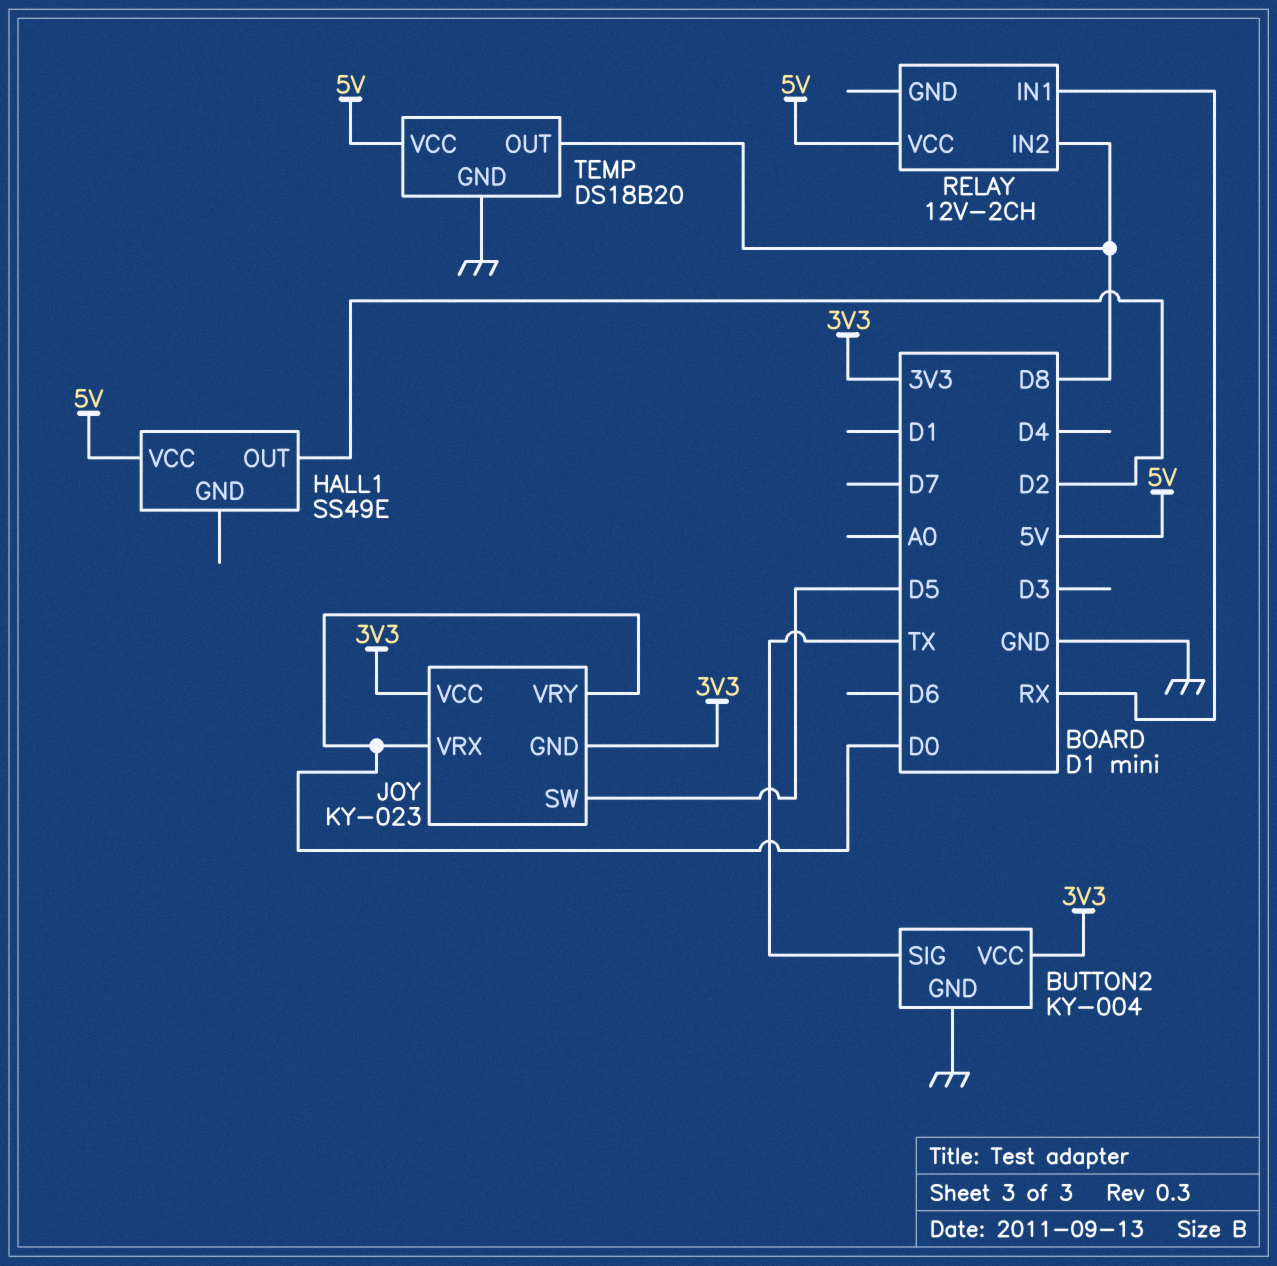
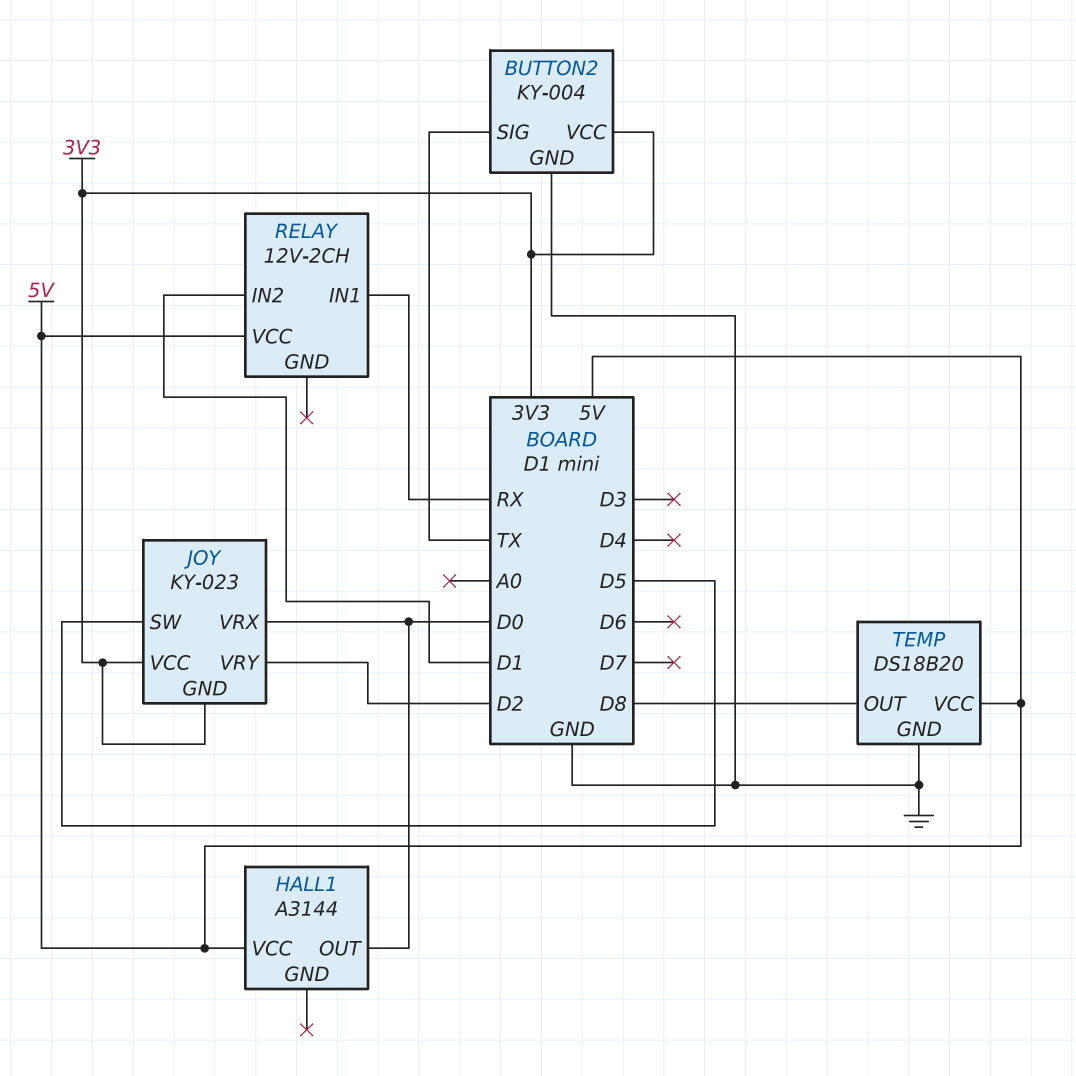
HALL1: SS49E -> A3144
HALL1 pin OUT: D2 -> D0
JOY pin VRY: D0 -> D2
RELAY pin IN2: D8 -> D1

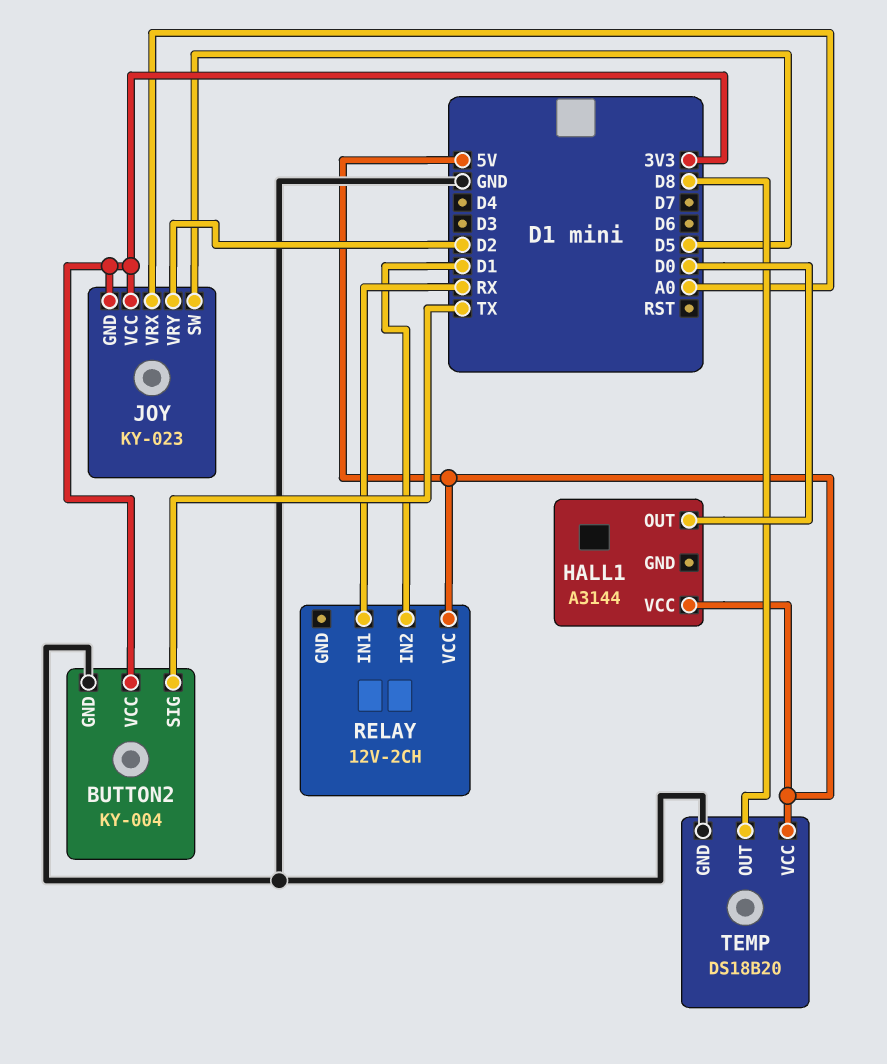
JOY pin VRX: D0 -> A0

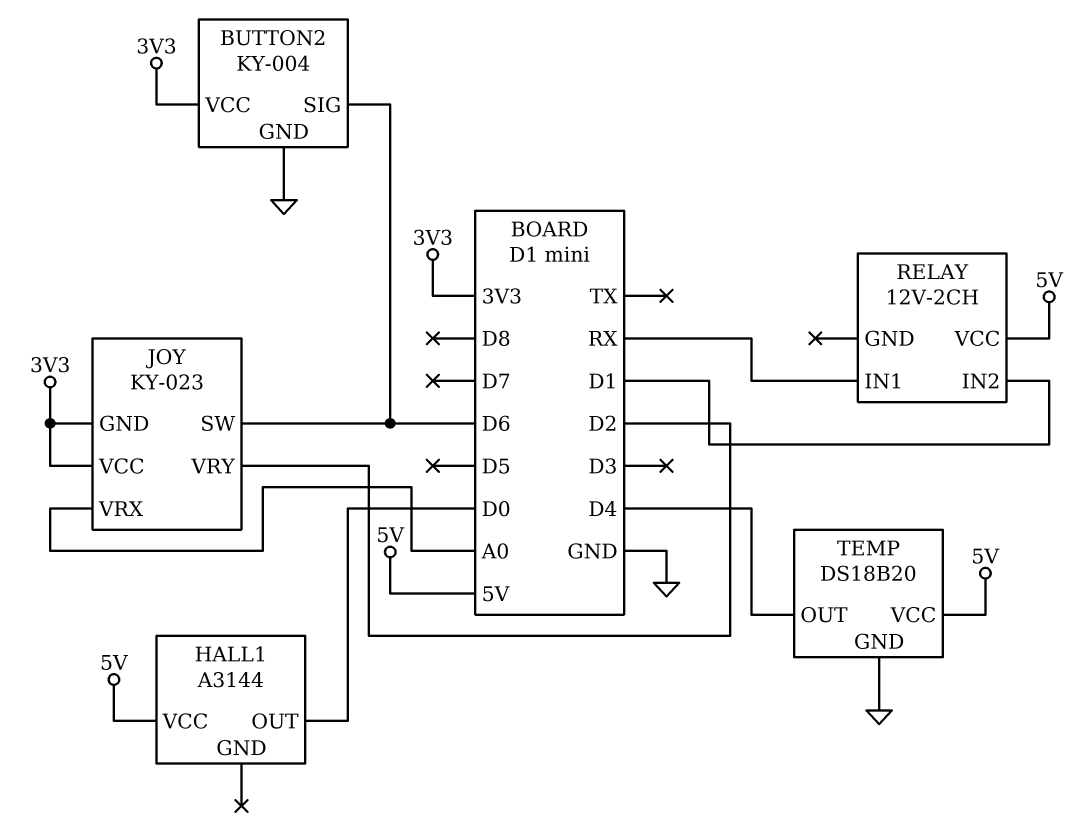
BUTTON2 pin SIG: TX -> D6
JOY pin SW: D5 -> D6
TEMP pin OUT: D8 -> D4

